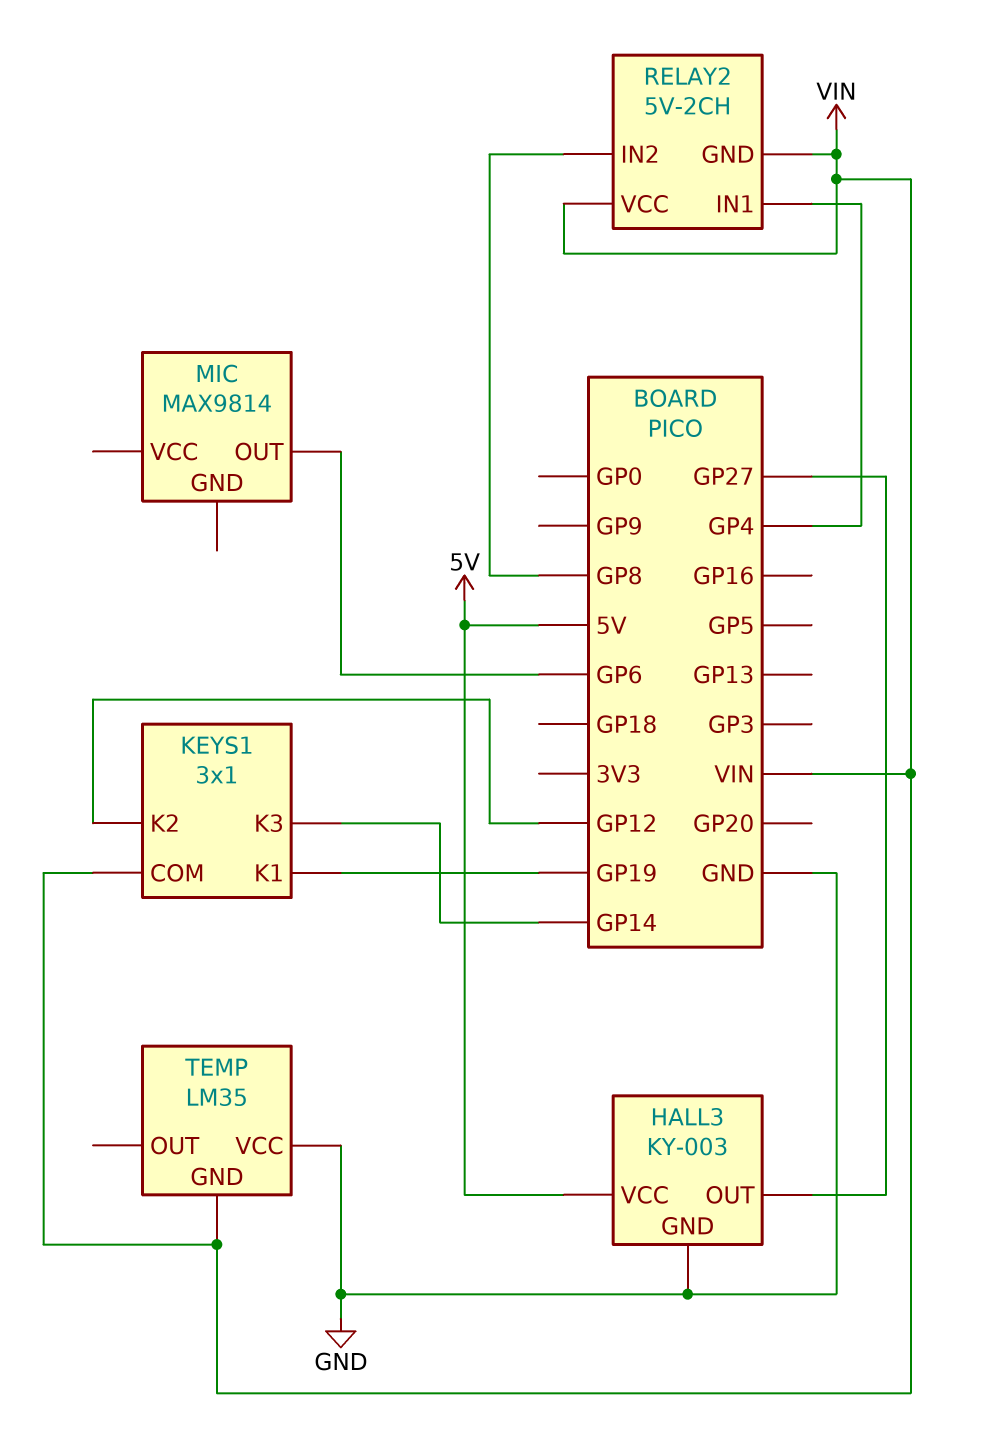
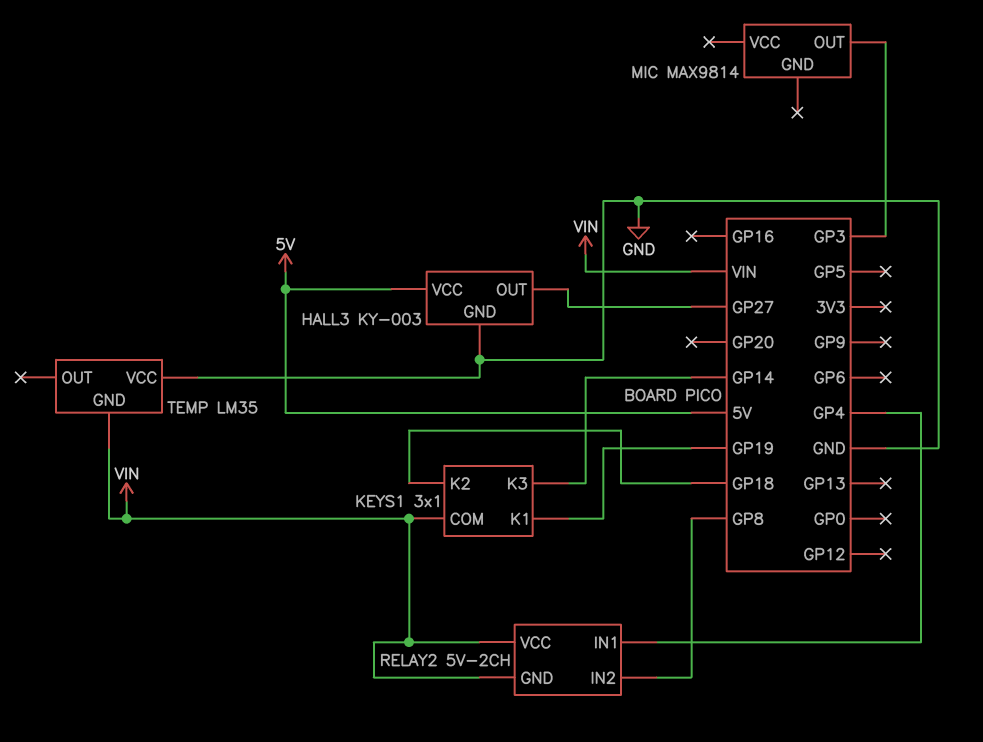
KEYS1 pin K2: GP12 -> GP18
MIC pin OUT: GP6 -> GP3

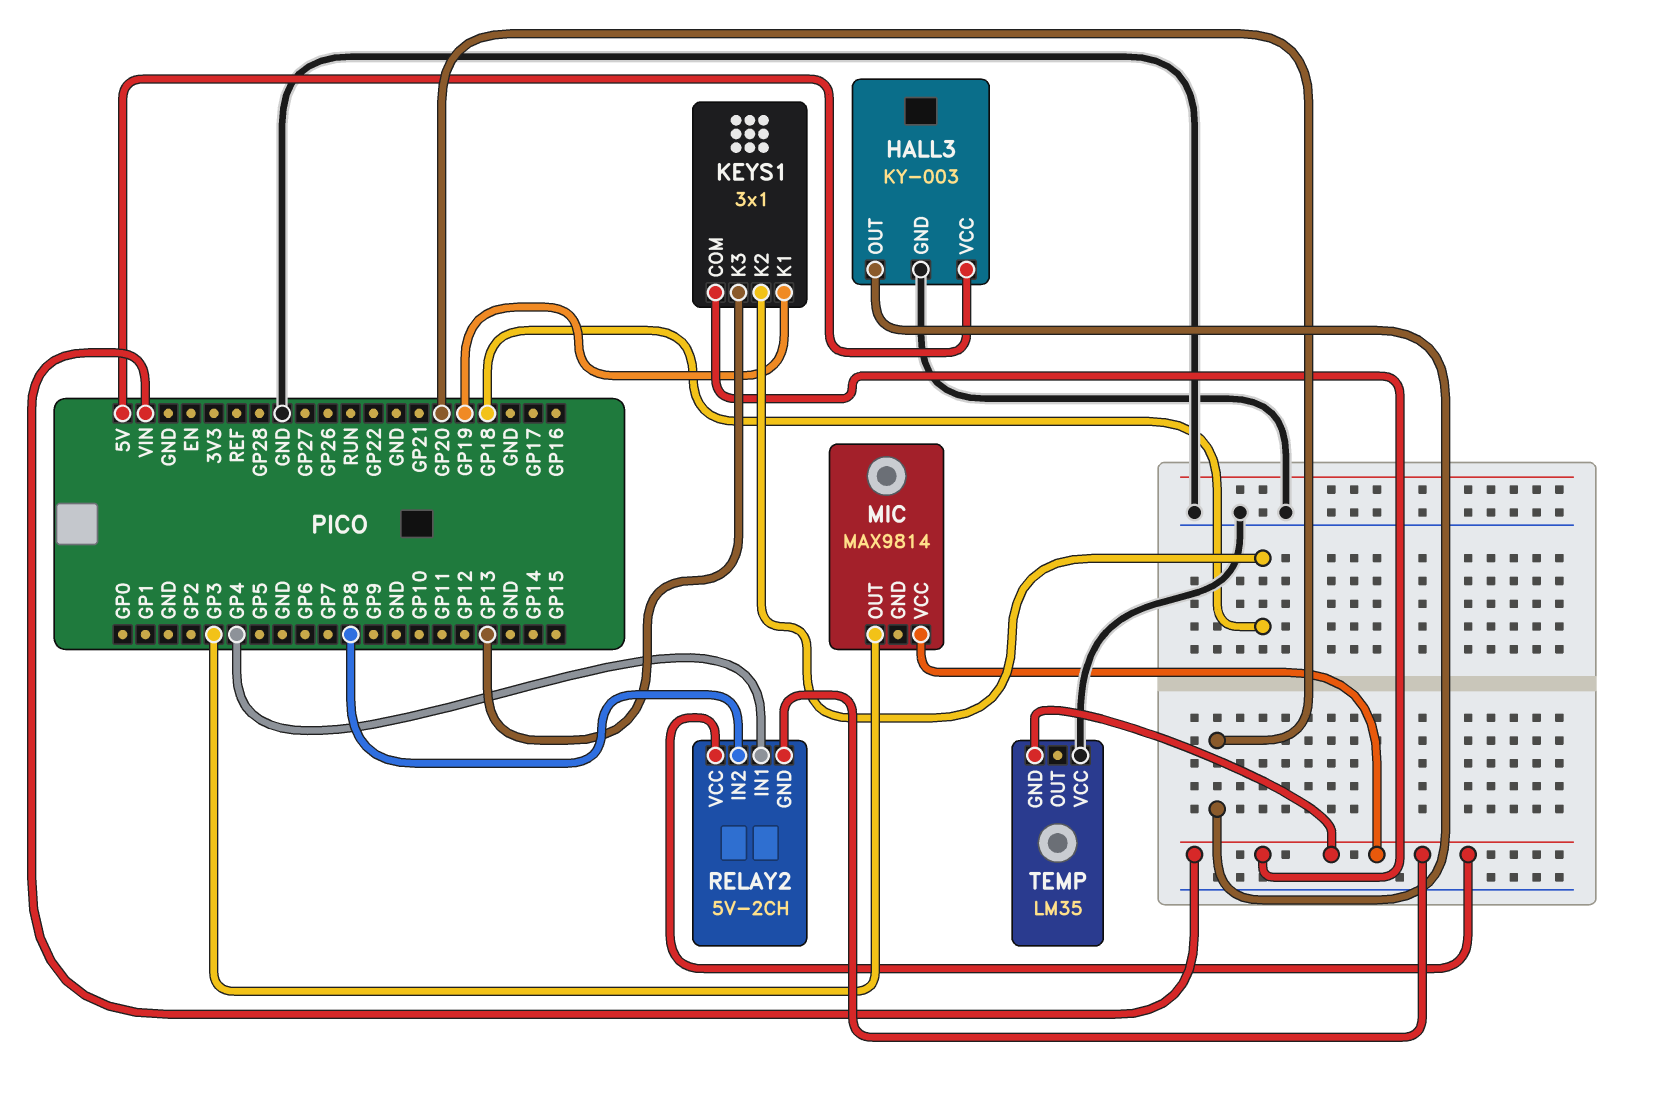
HALL3 pin OUT: GP27 -> GP20
KEYS1 pin K3: GP14 -> GP13
MIC pin VCC: none -> VIN

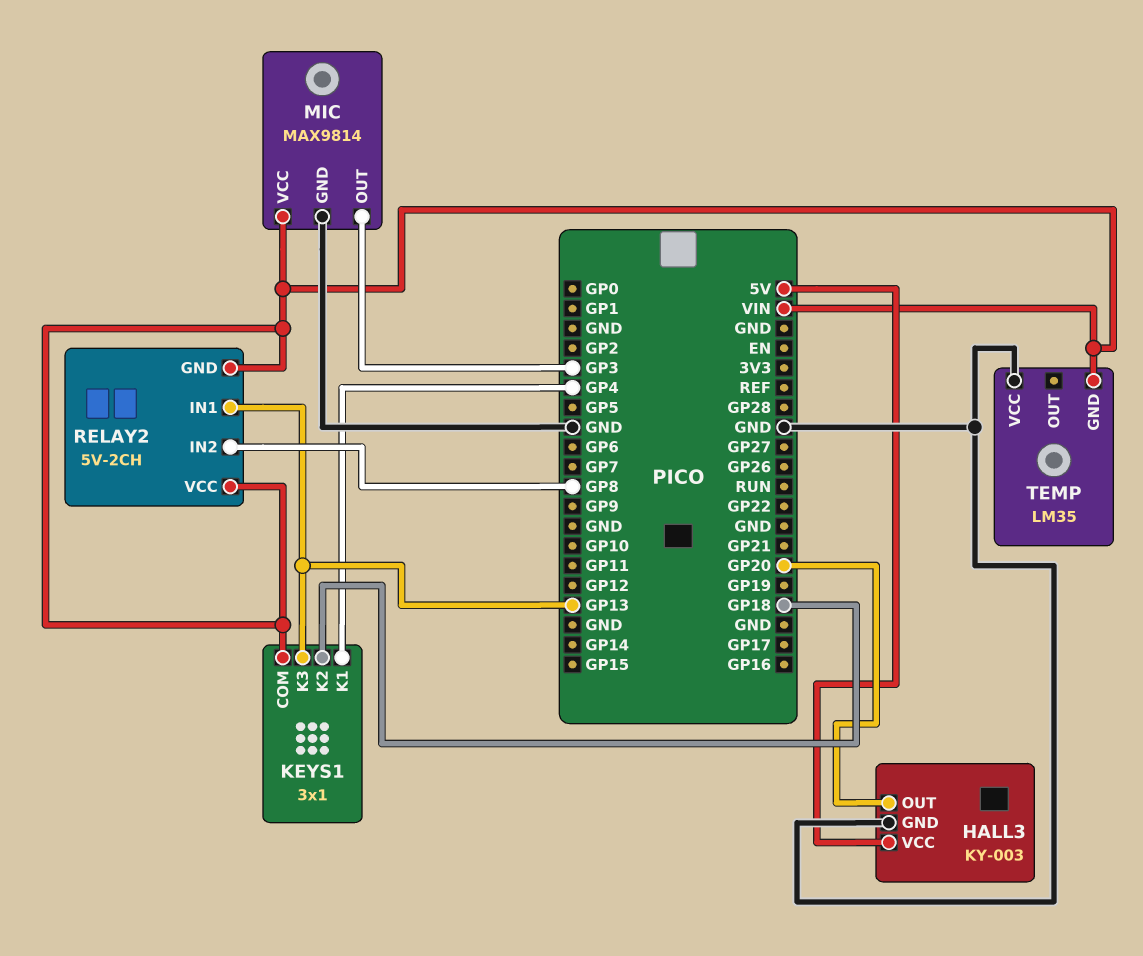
KEYS1 pin K1: GP19 -> GP4
MIC pin GND: none -> GND
RELAY2 pin IN1: GP4 -> GP13

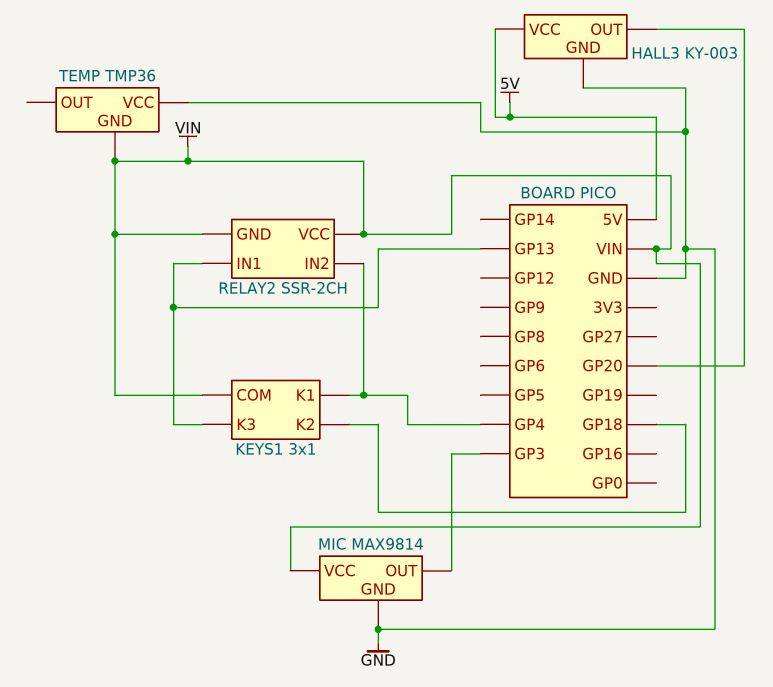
RELAY2: 5V-2CH -> SSR-2CH
RELAY2 pin IN2: GP8 -> GP4
TEMP: LM35 -> TMP36

